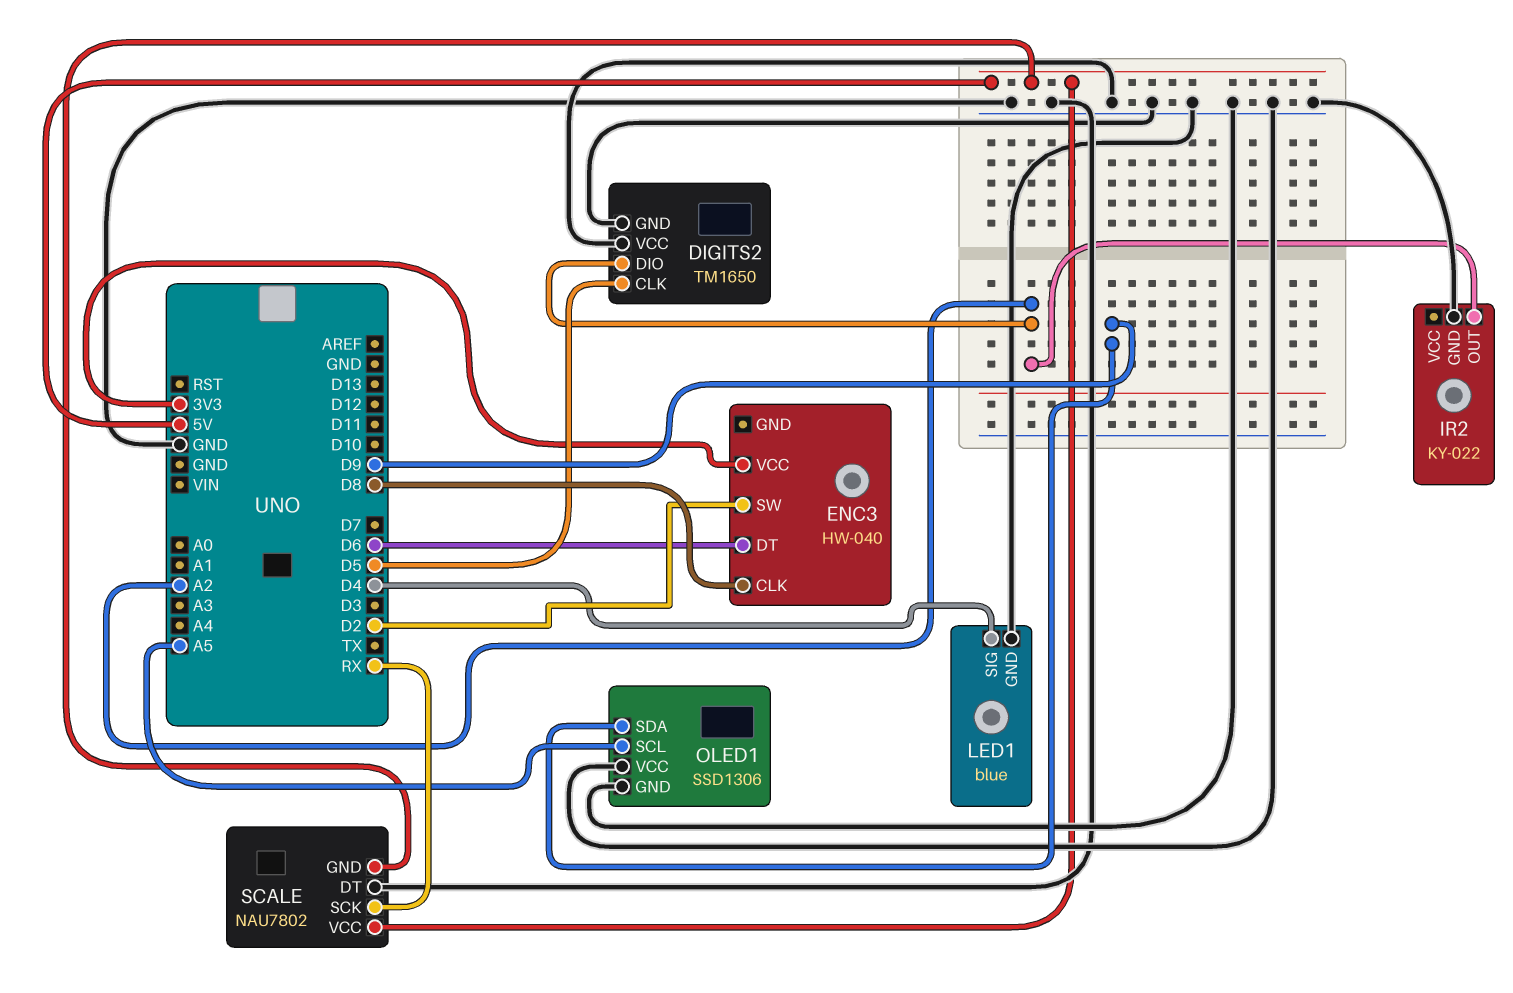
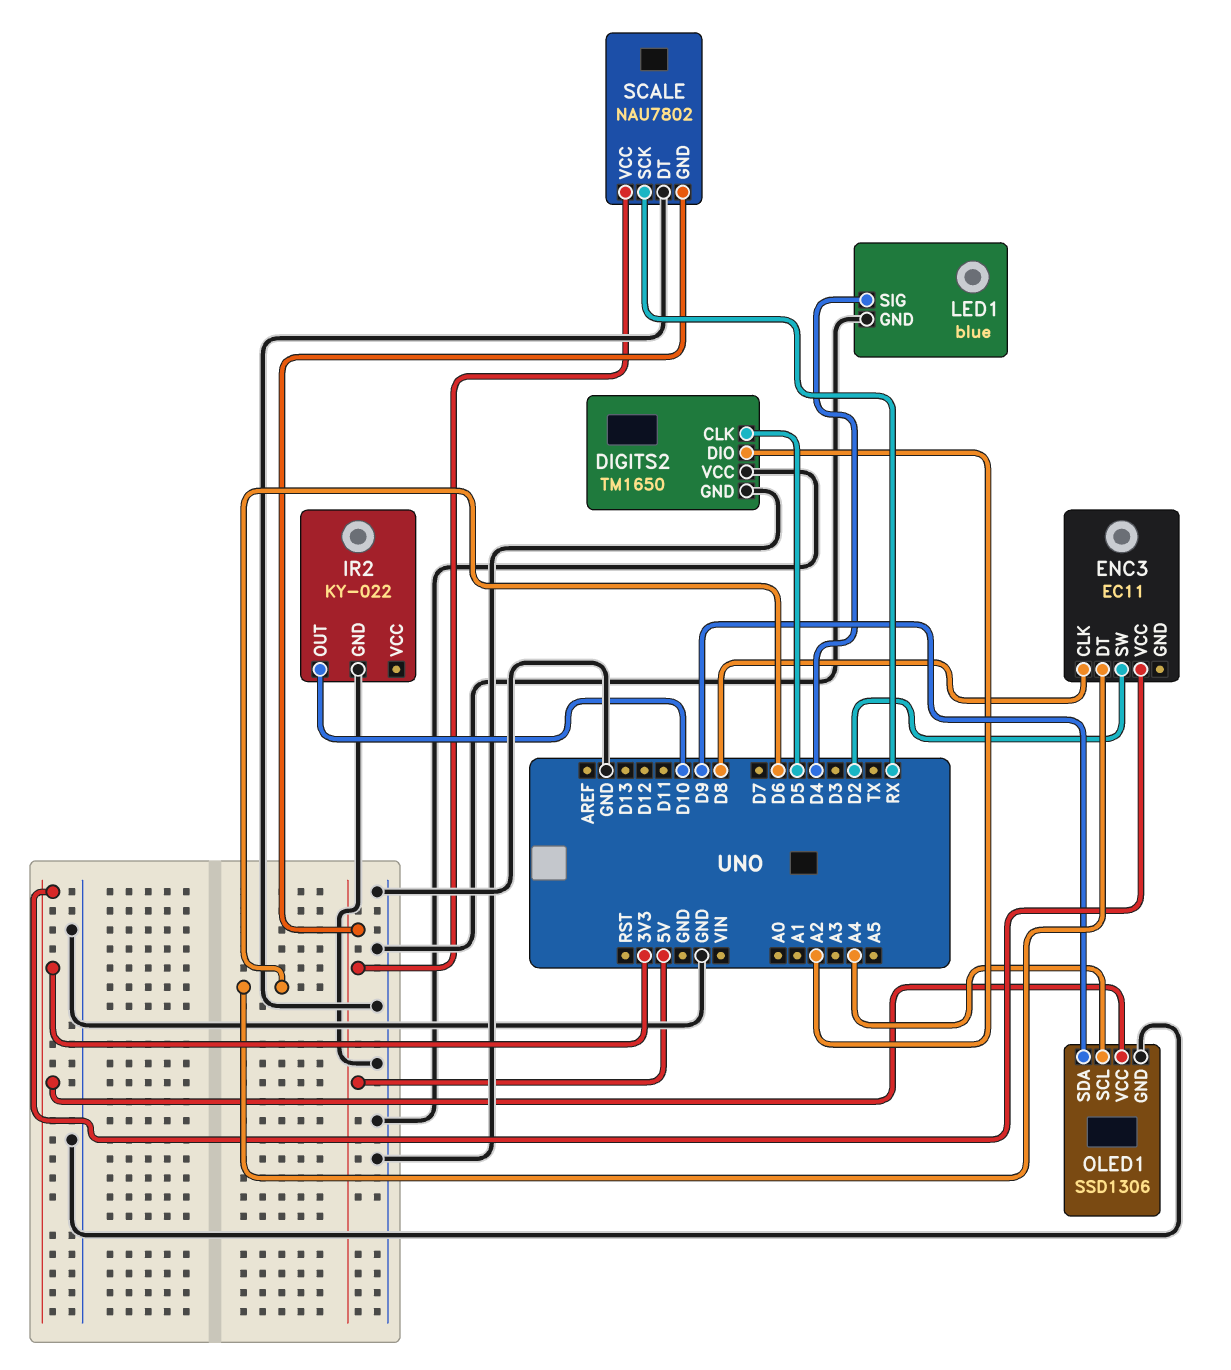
ENC3: HW-040 -> EC11
IR2 pin OUT: A2 -> D10
OLED1 pin SCL: A5 -> A4
OLED1 pin VCC: GND -> 3V3

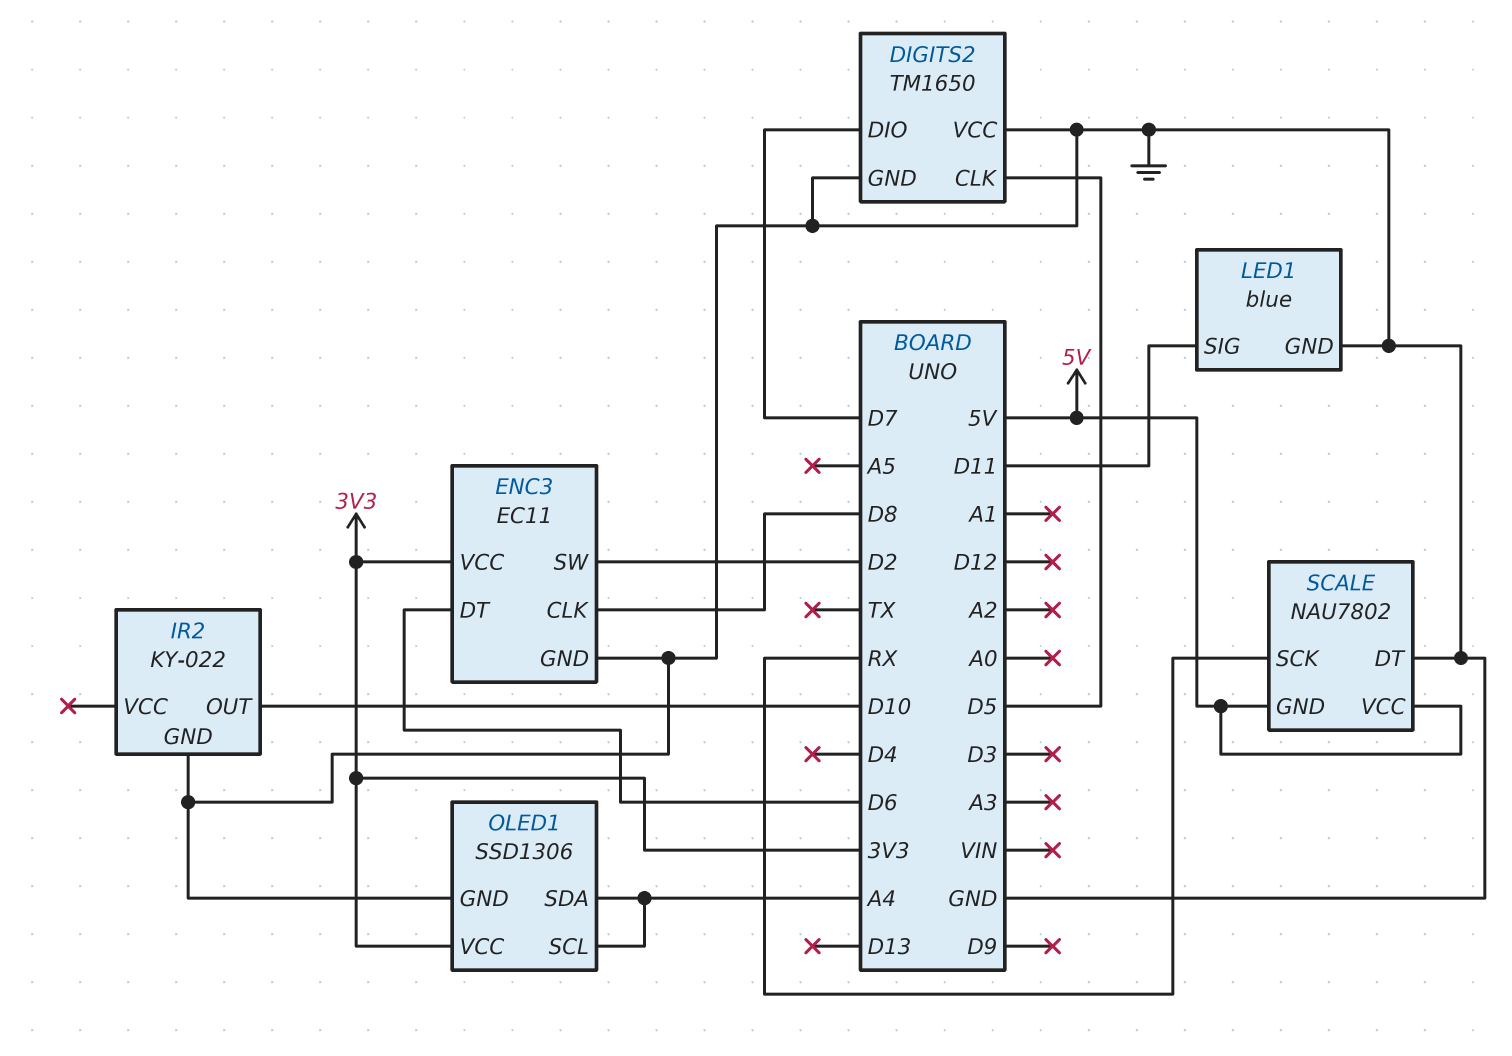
DIGITS2 pin DIO: A2 -> D7
ENC3 pin GND: none -> GND
LED1 pin SIG: D4 -> D11
OLED1 pin SDA: D9 -> A4

